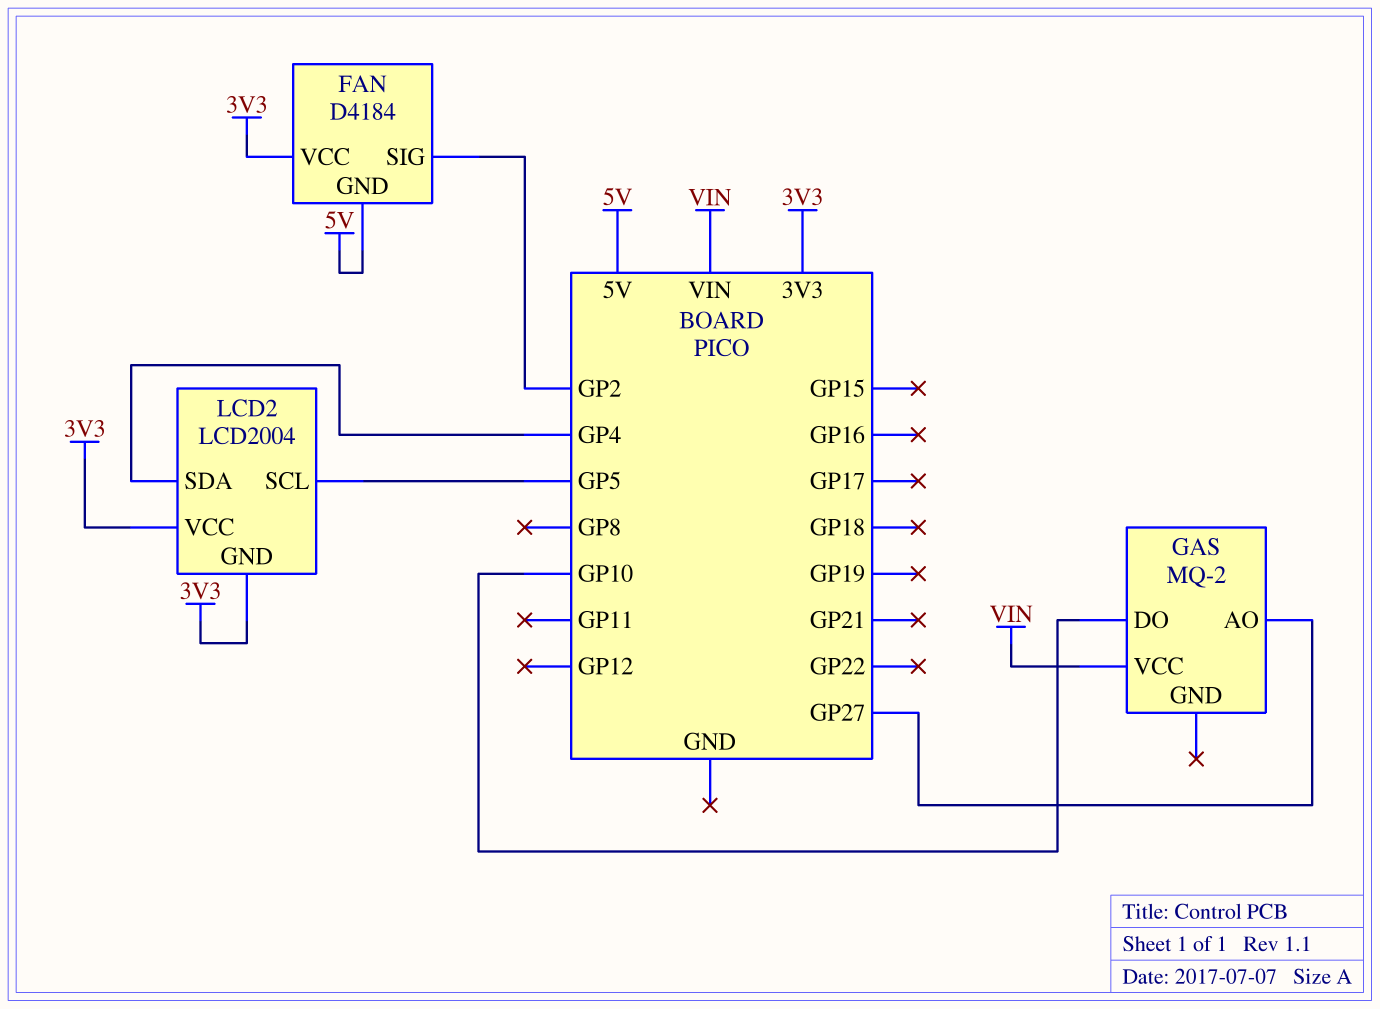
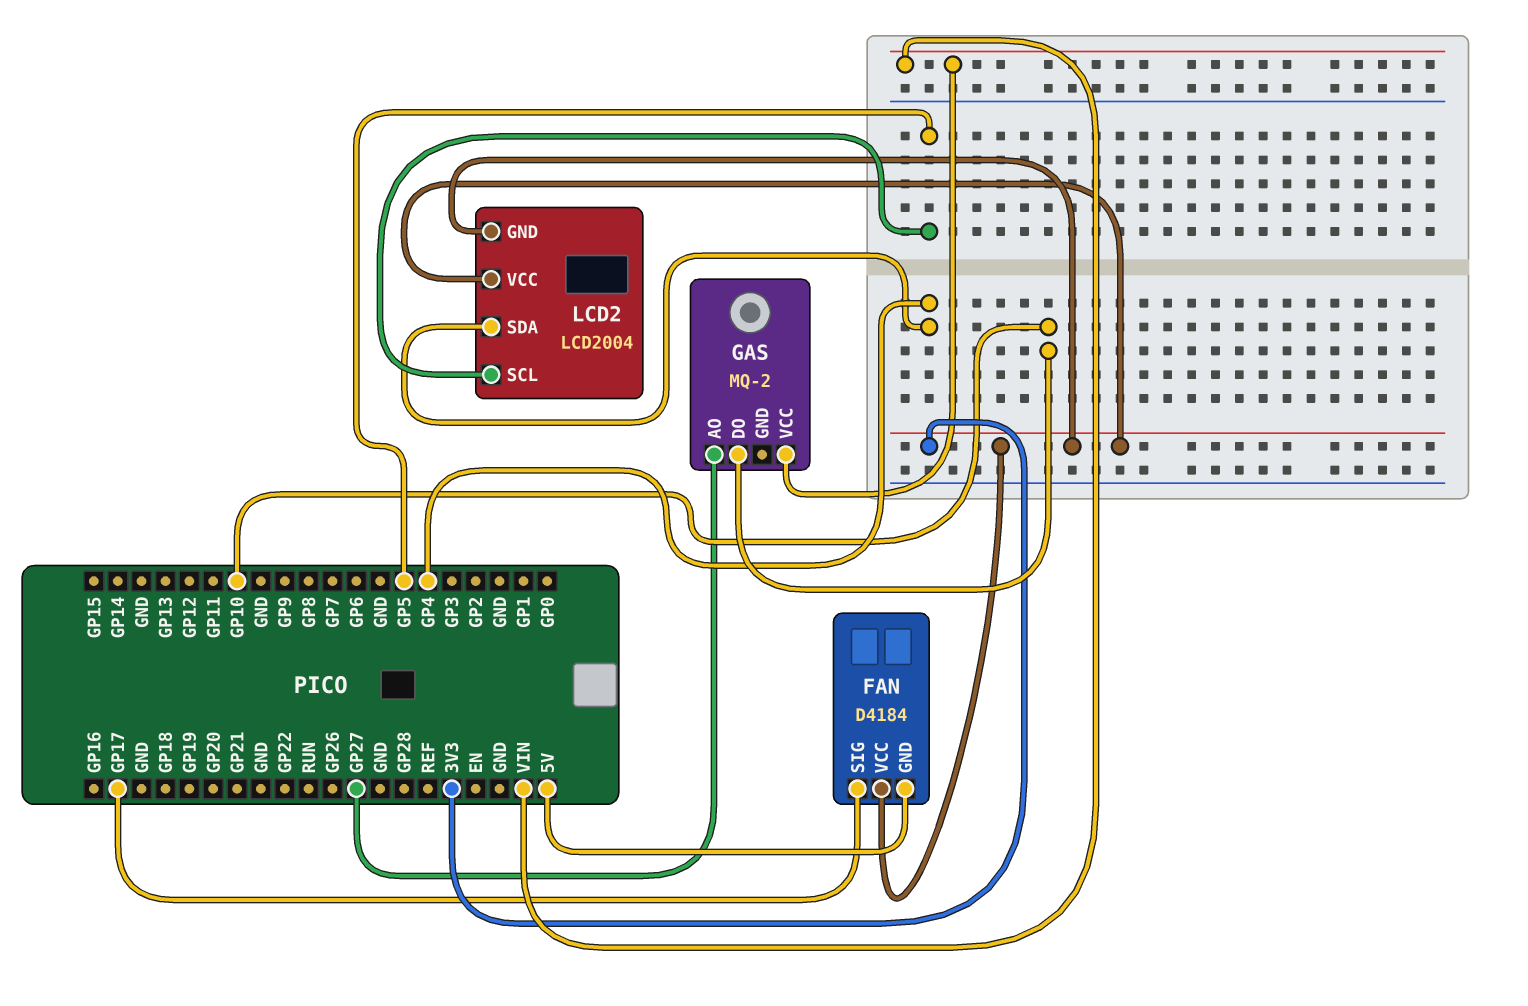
FAN pin SIG: GP2 -> GP17

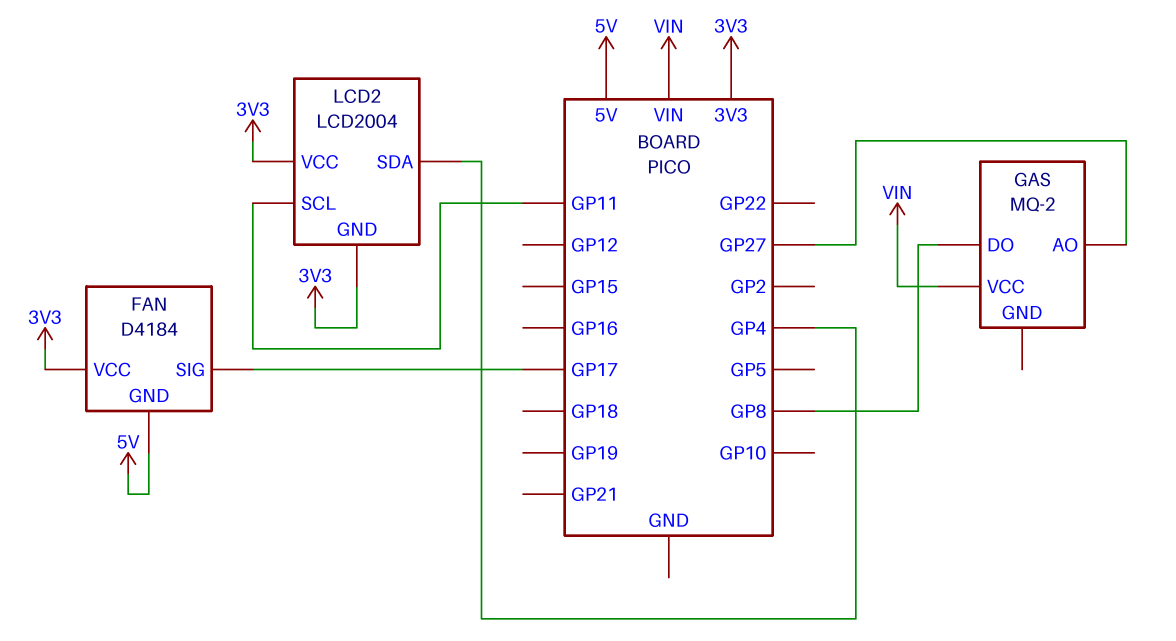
GAS pin DO: GP10 -> GP8
LCD2 pin SCL: GP5 -> GP11

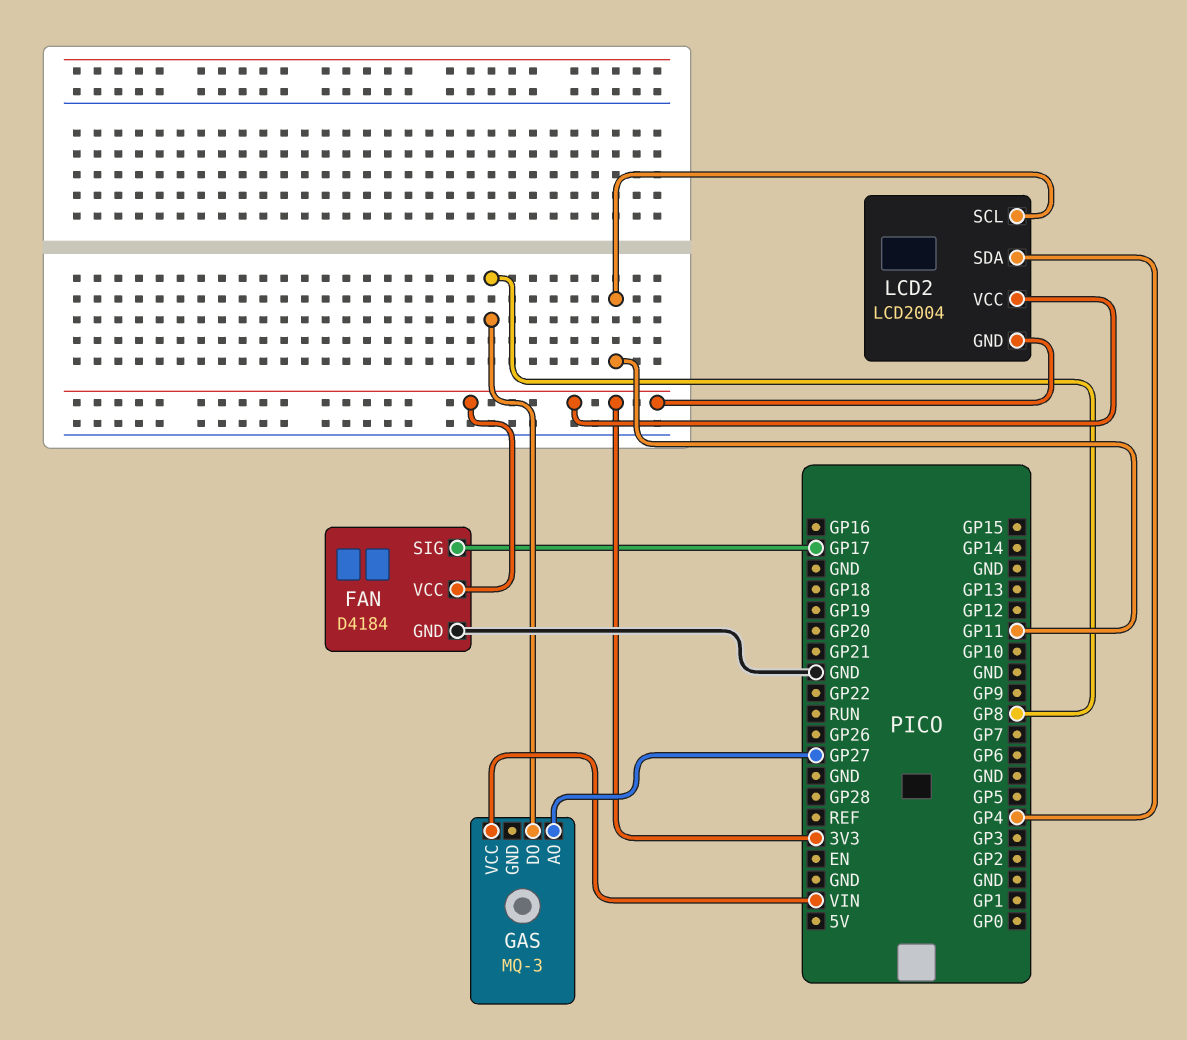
FAN pin GND: 5V -> GND
GAS: MQ-2 -> MQ-3

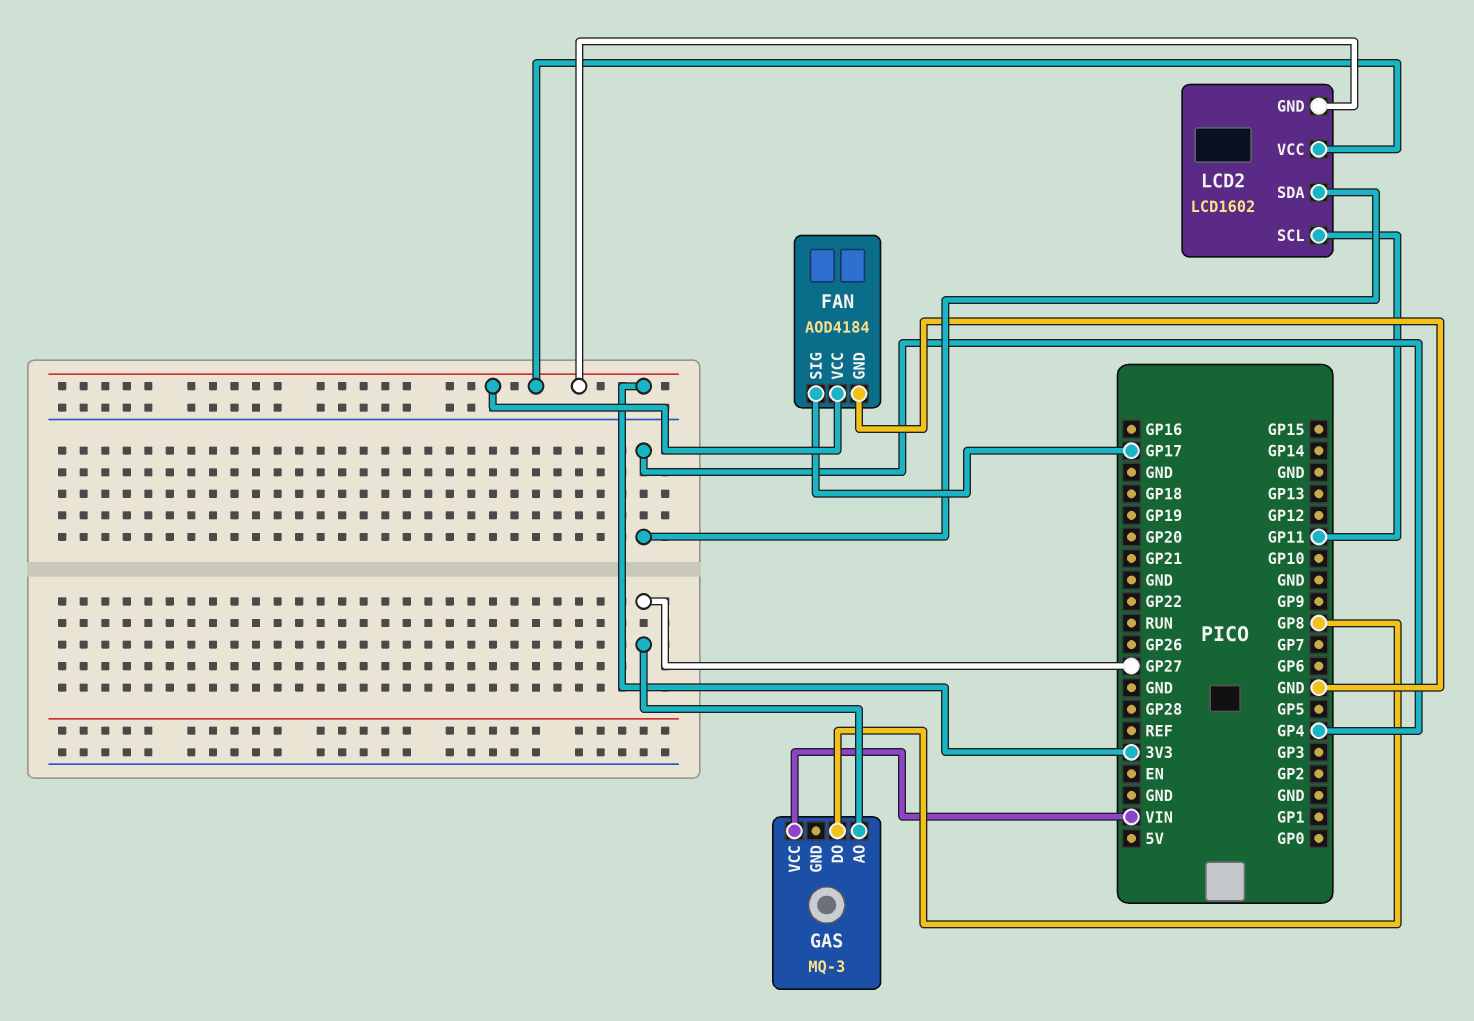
FAN: D4184 -> AOD4184
LCD2: LCD2004 -> LCD1602

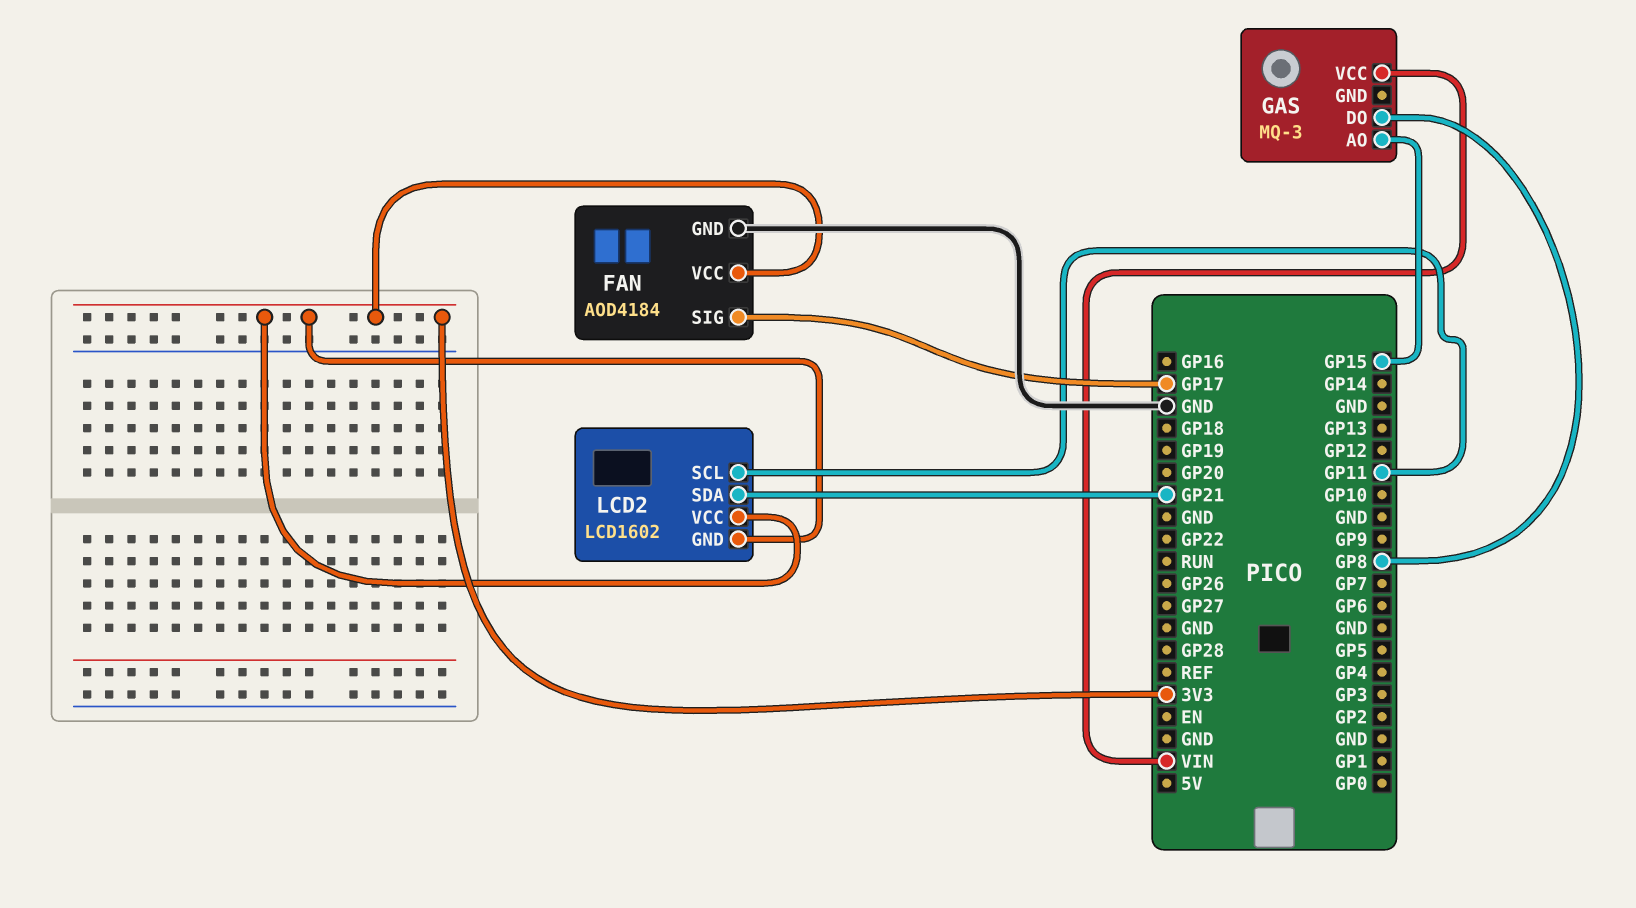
GAS pin AO: GP27 -> GP15
LCD2 pin SDA: GP4 -> GP21

